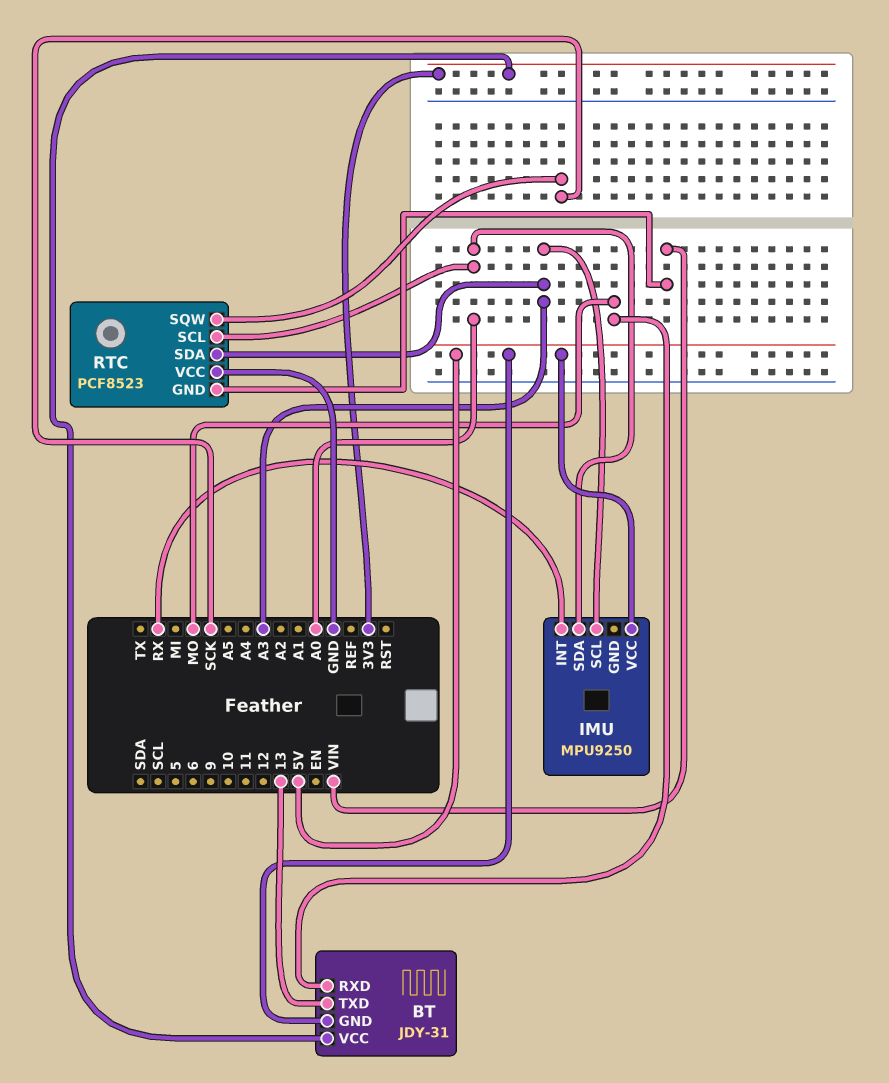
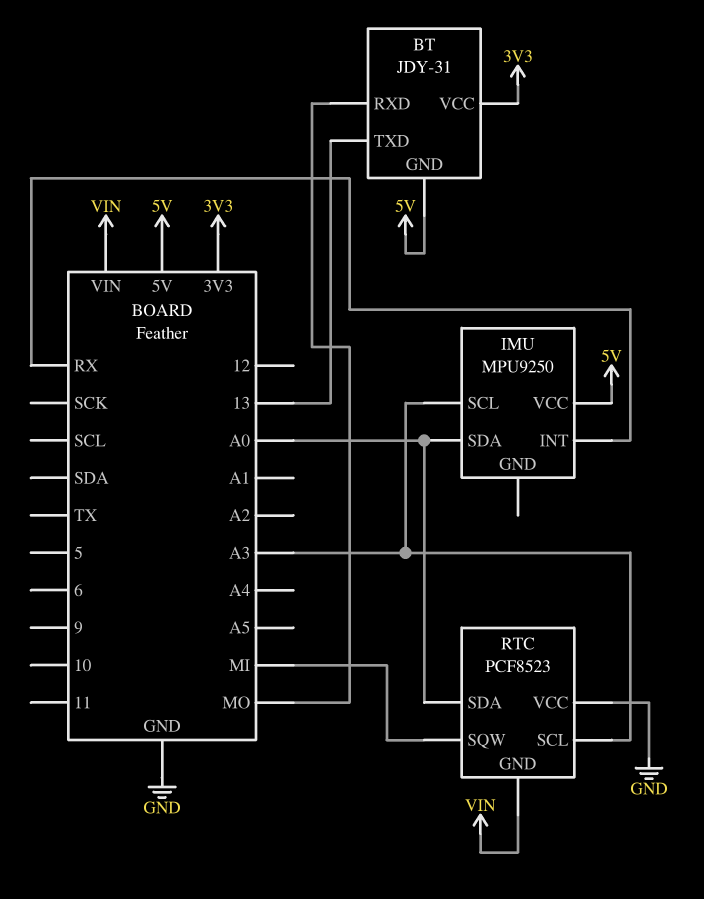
RTC pin SCL: A0 -> A3
RTC pin SDA: A3 -> A0
RTC pin SQW: SCK -> MI

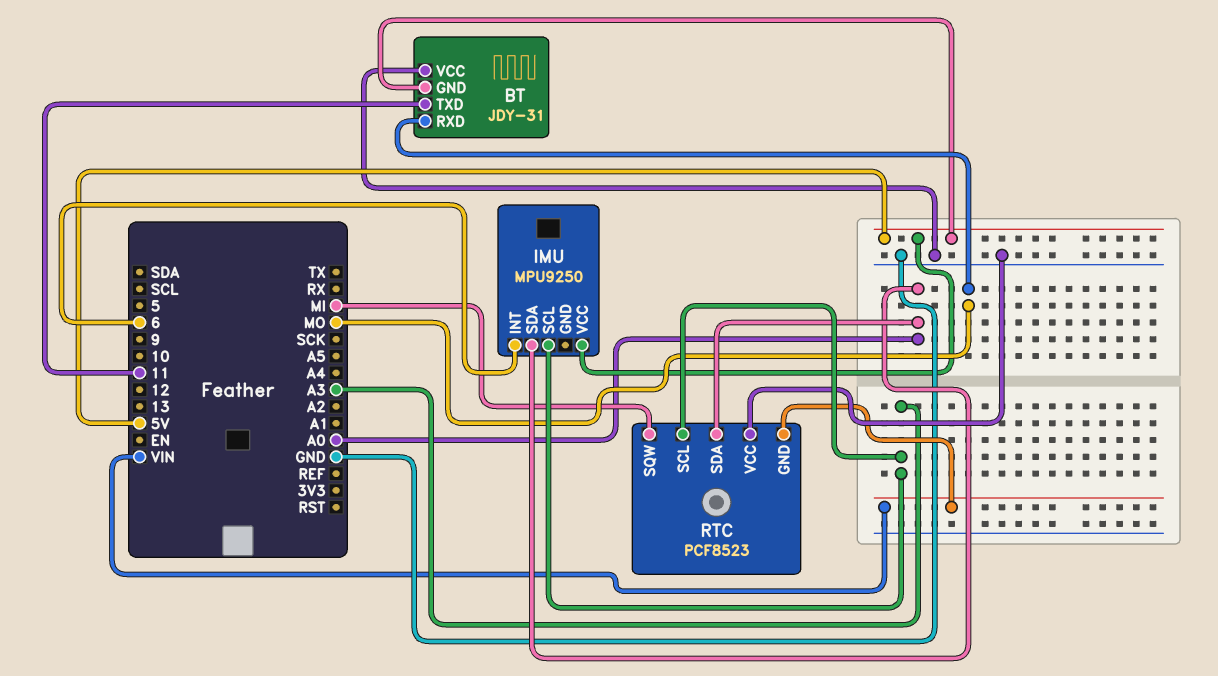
BT pin TXD: 13 -> 11
BT pin VCC: 3V3 -> GND
IMU pin INT: RX -> 6

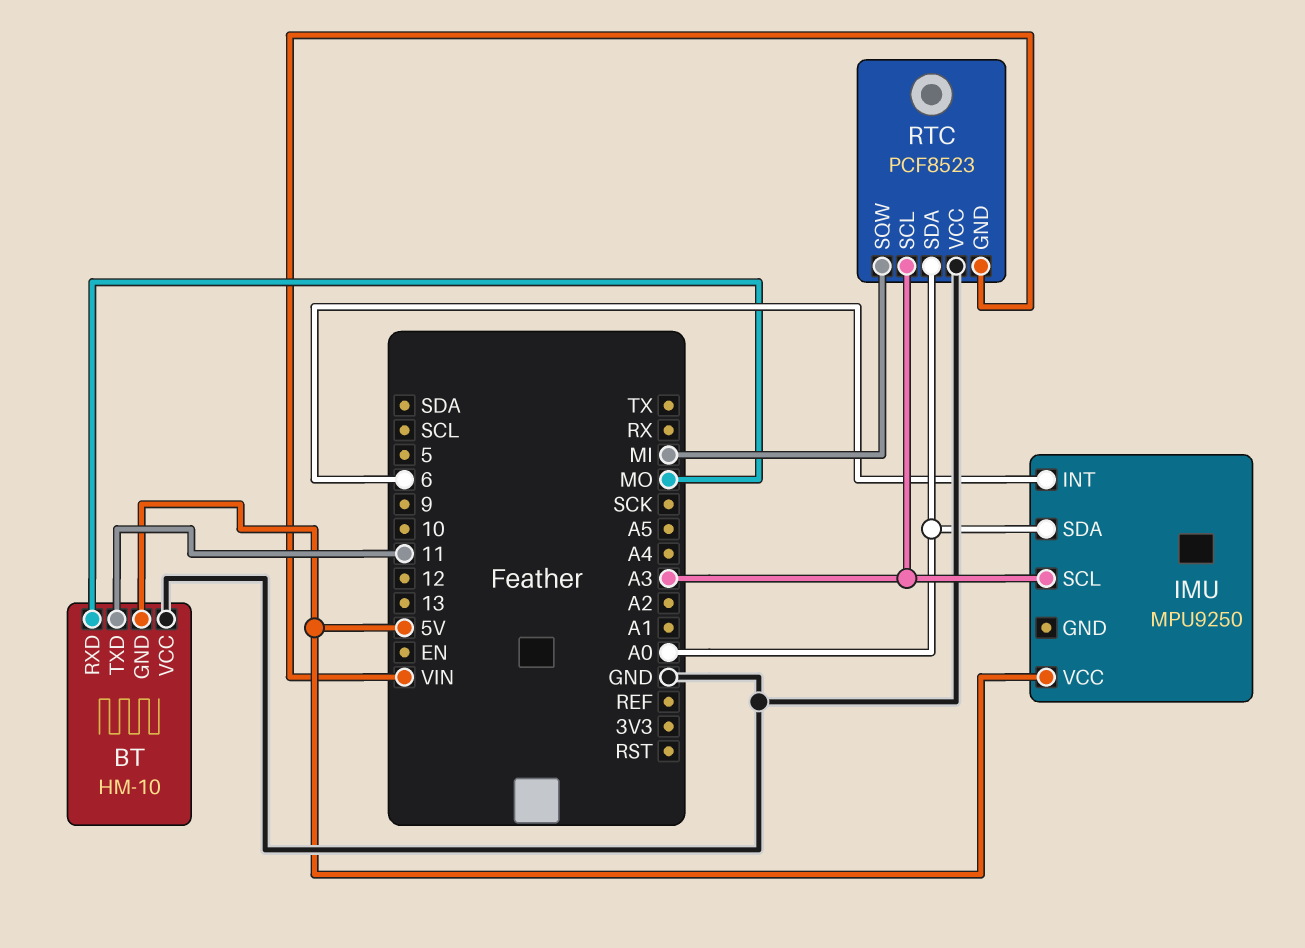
BT: JDY-31 -> HM-10

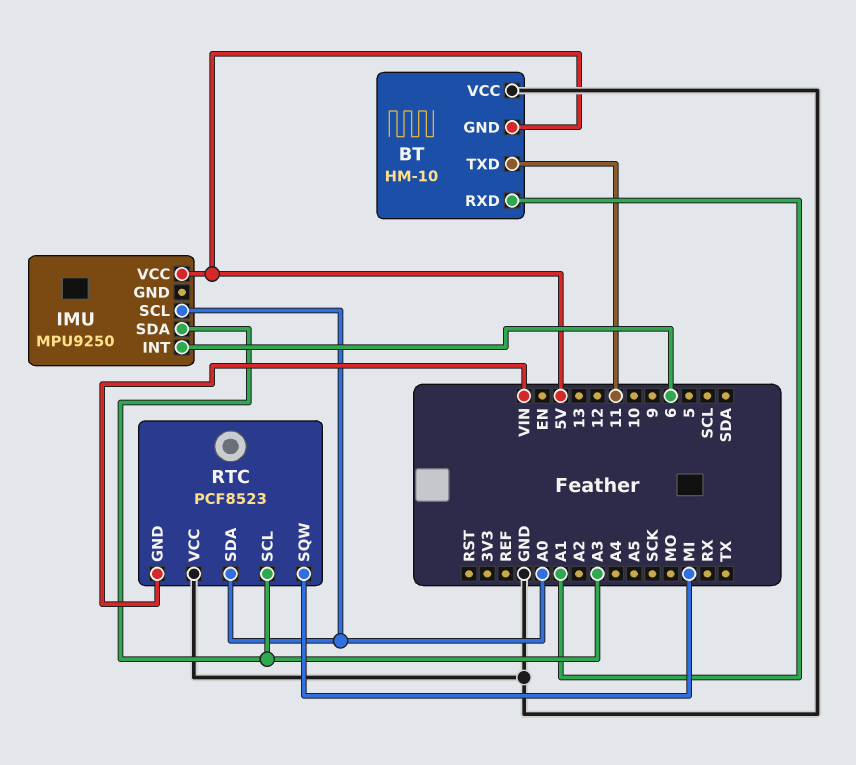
BT pin RXD: MO -> A1
IMU pin SCL: A3 -> A0
IMU pin SDA: A0 -> A3

